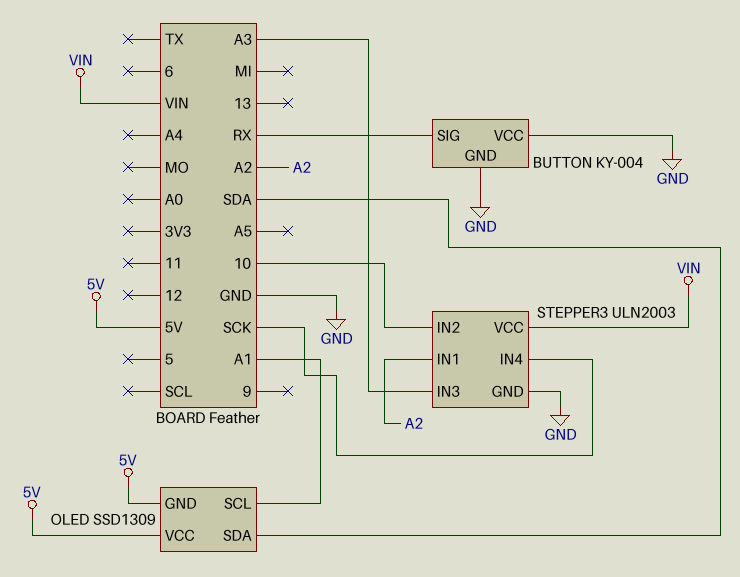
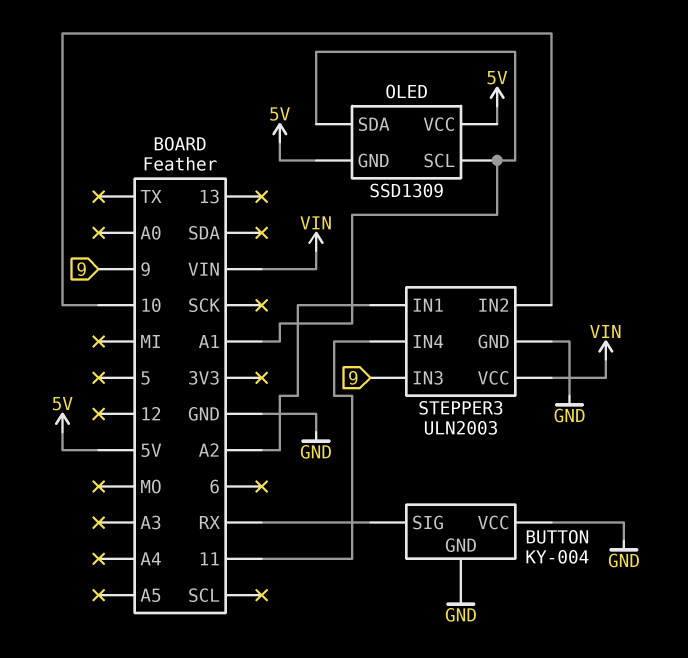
OLED pin SDA: SDA -> A1
STEPPER3 pin IN3: A3 -> 9
STEPPER3 pin IN4: SCK -> 11

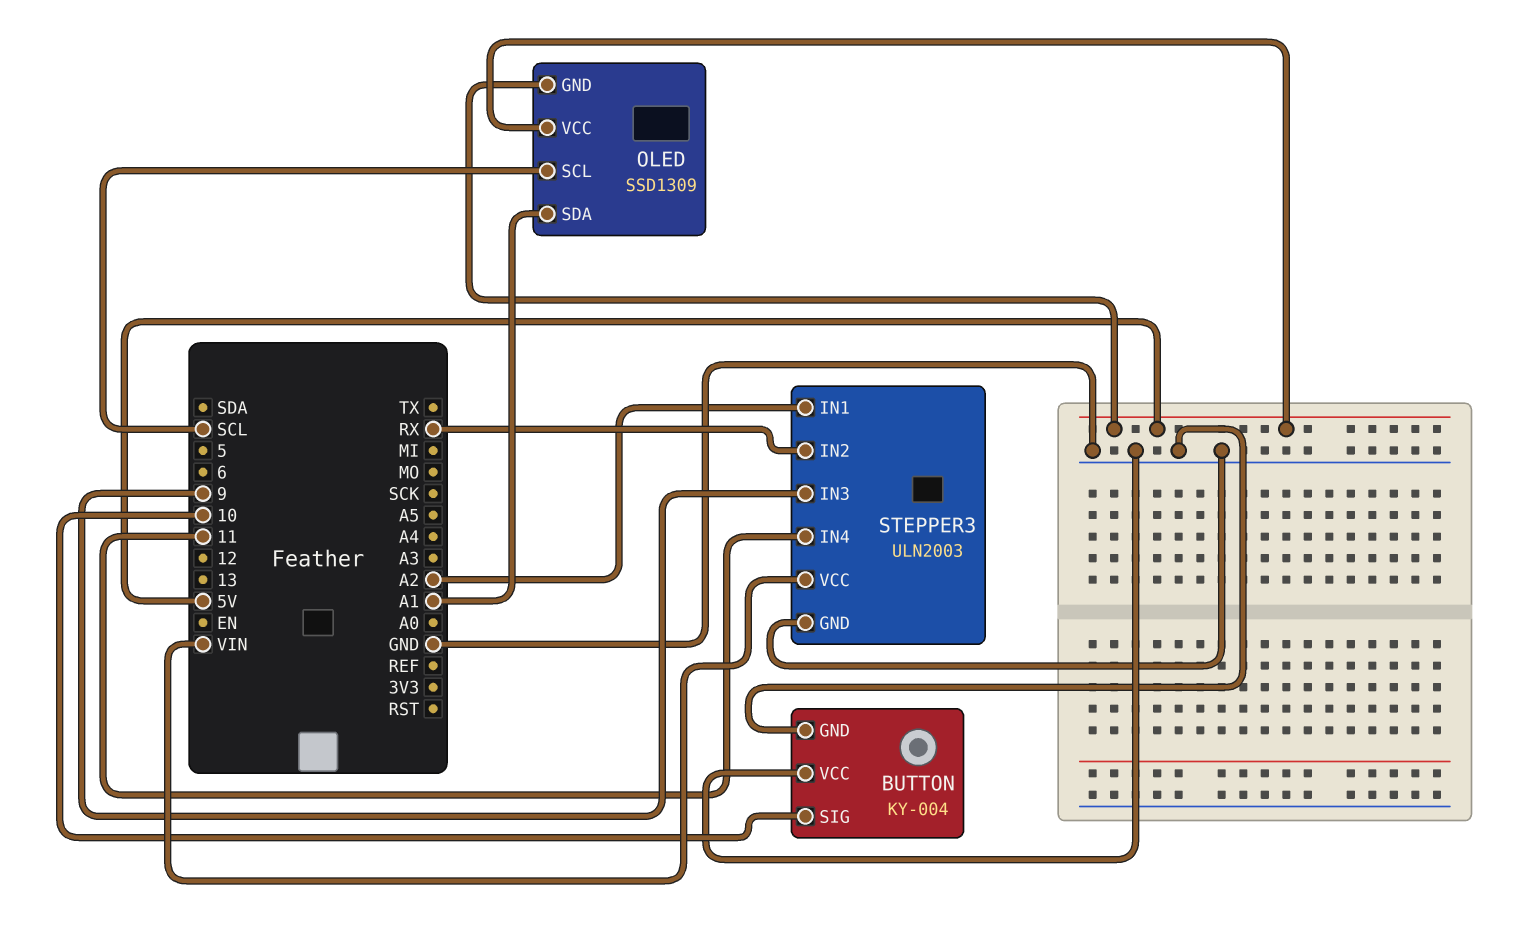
BUTTON pin SIG: RX -> 10
OLED pin SCL: A1 -> SCL
STEPPER3 pin IN2: 10 -> RX

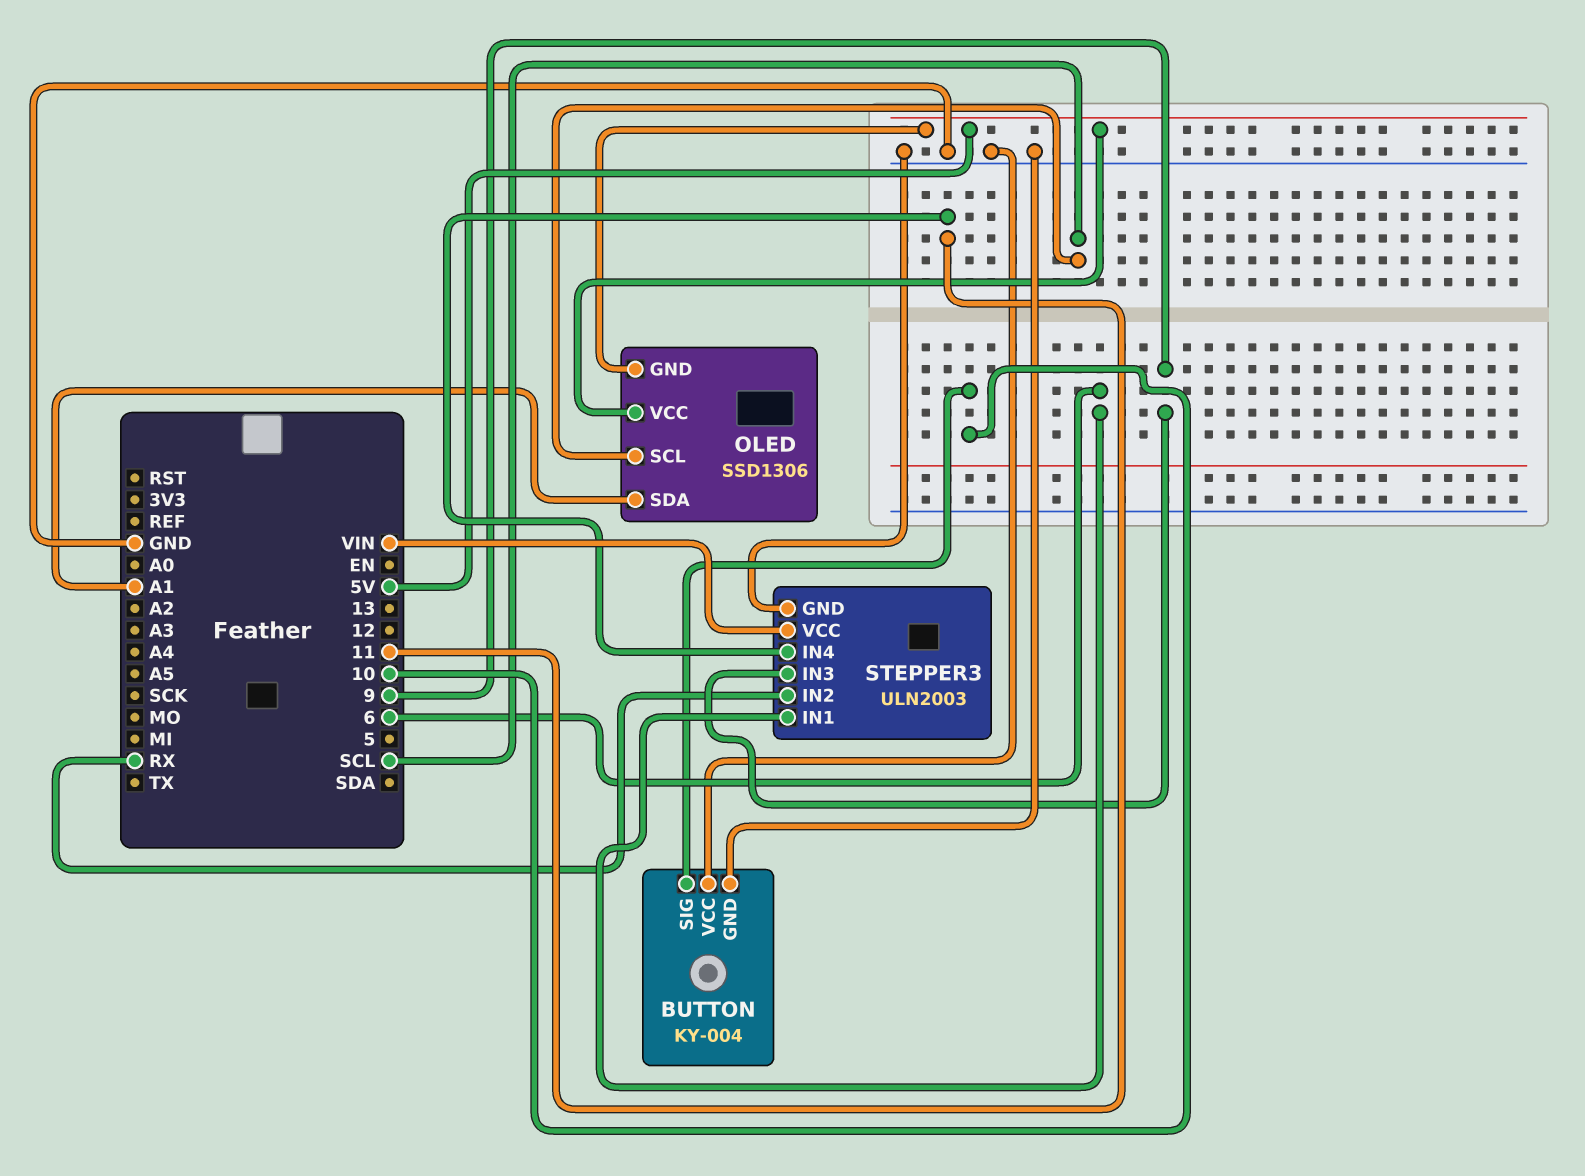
OLED: SSD1309 -> SSD1306
STEPPER3 pin IN1: A2 -> 6

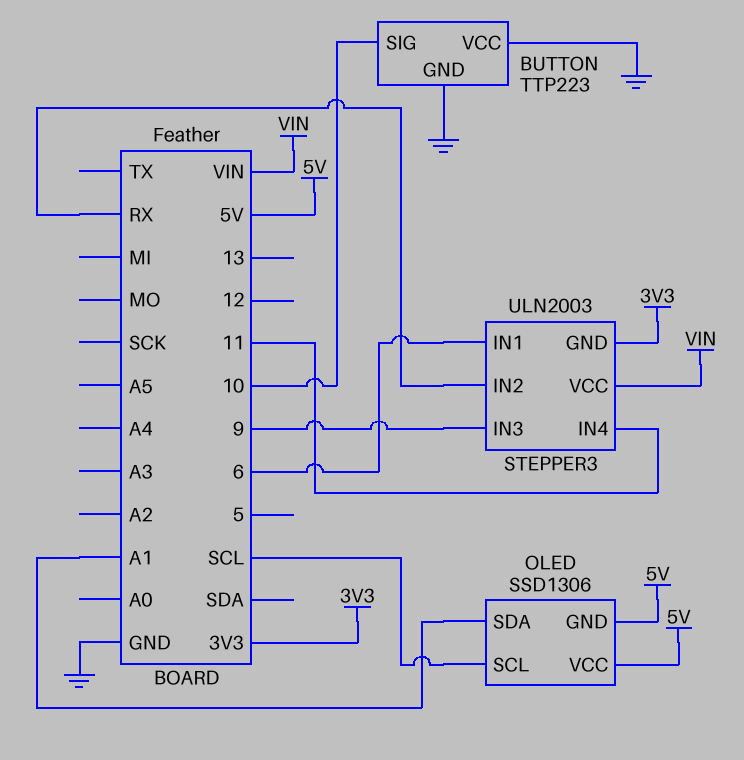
BUTTON: KY-004 -> TTP223
STEPPER3 pin GND: GND -> 3V3

